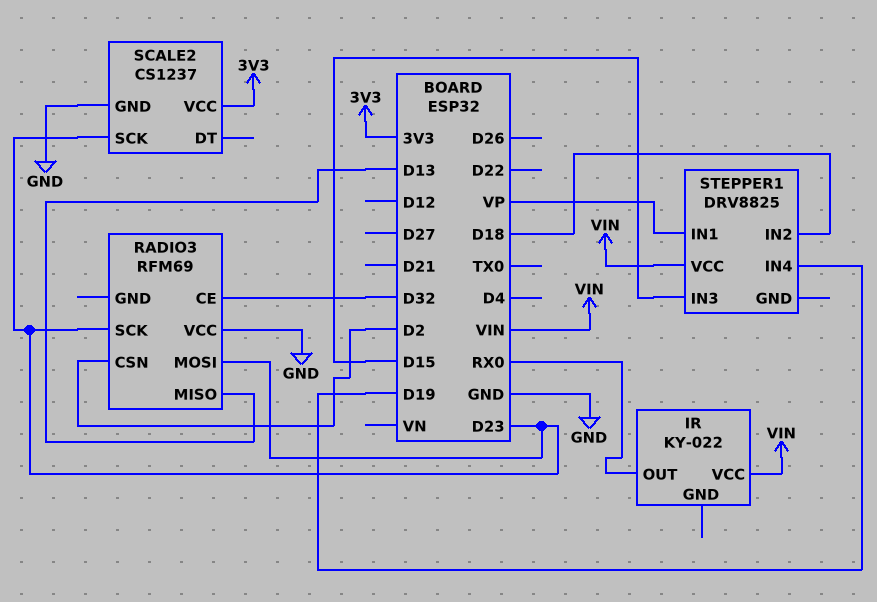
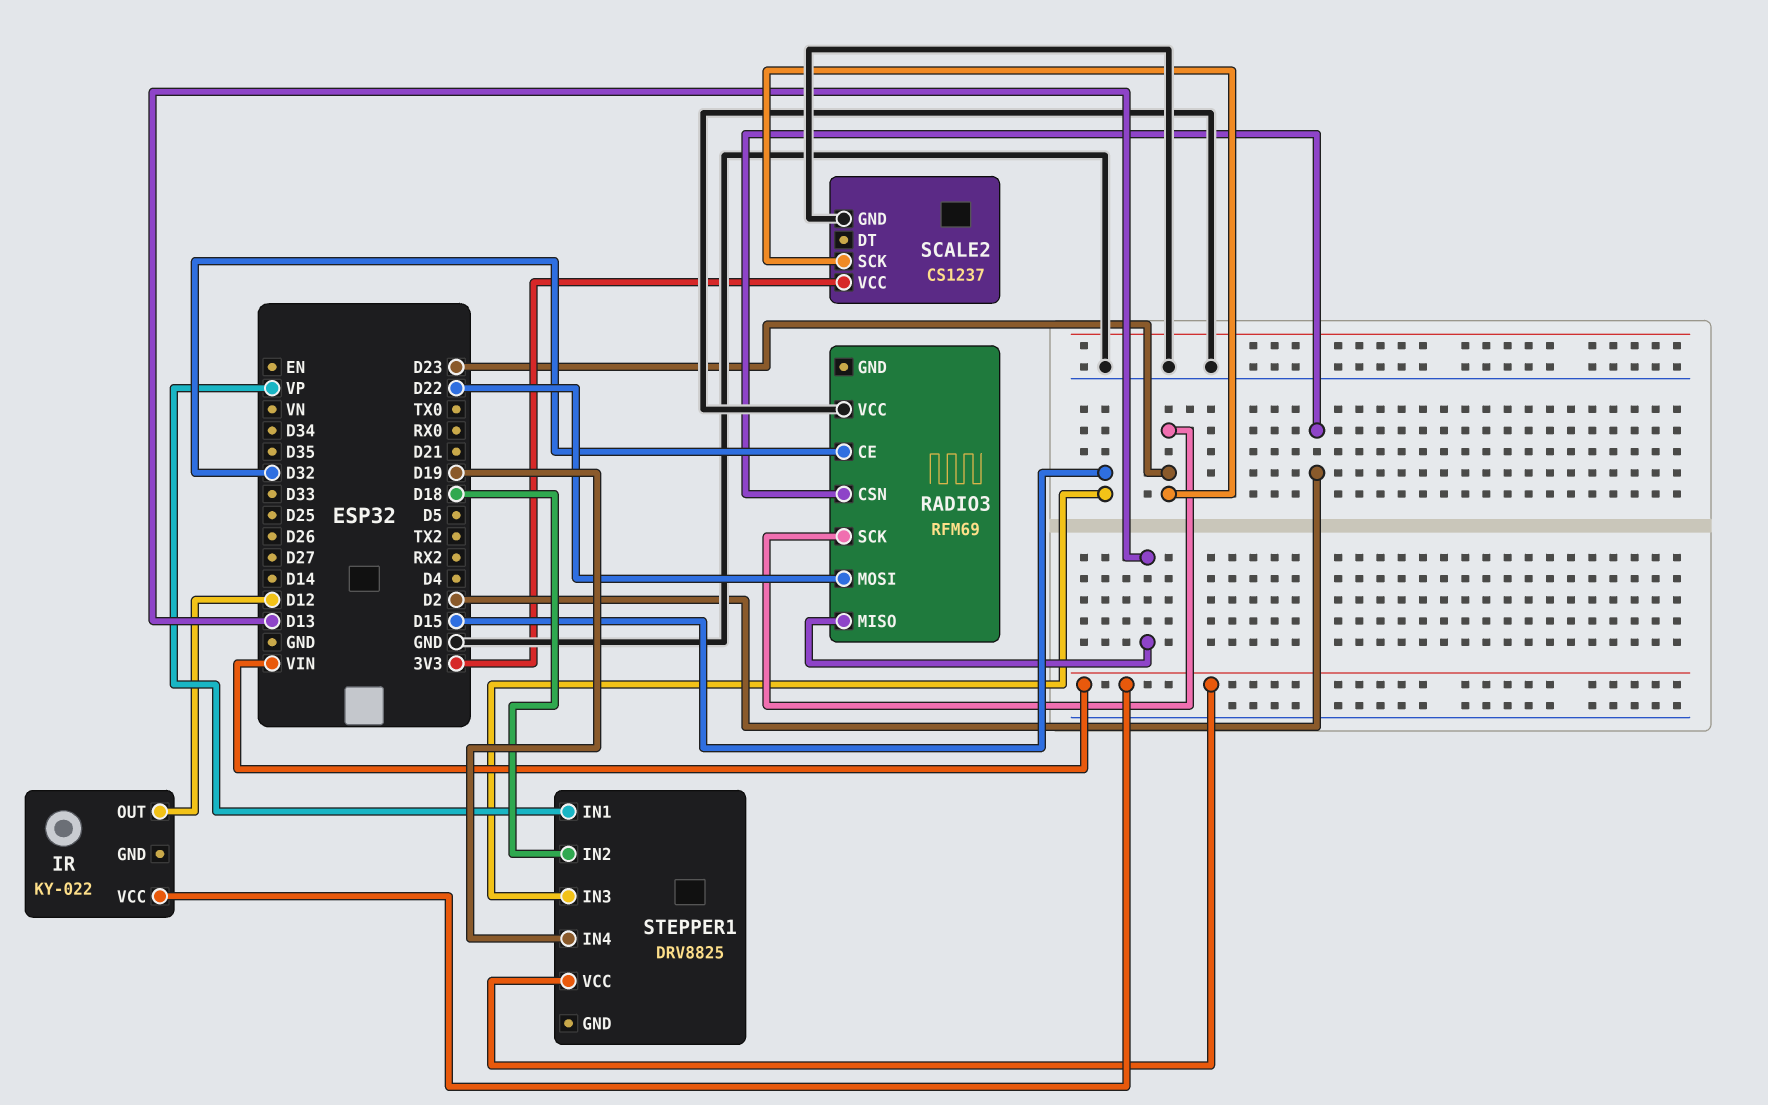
IR pin OUT: RX0 -> D12
RADIO3 pin MOSI: D23 -> D22

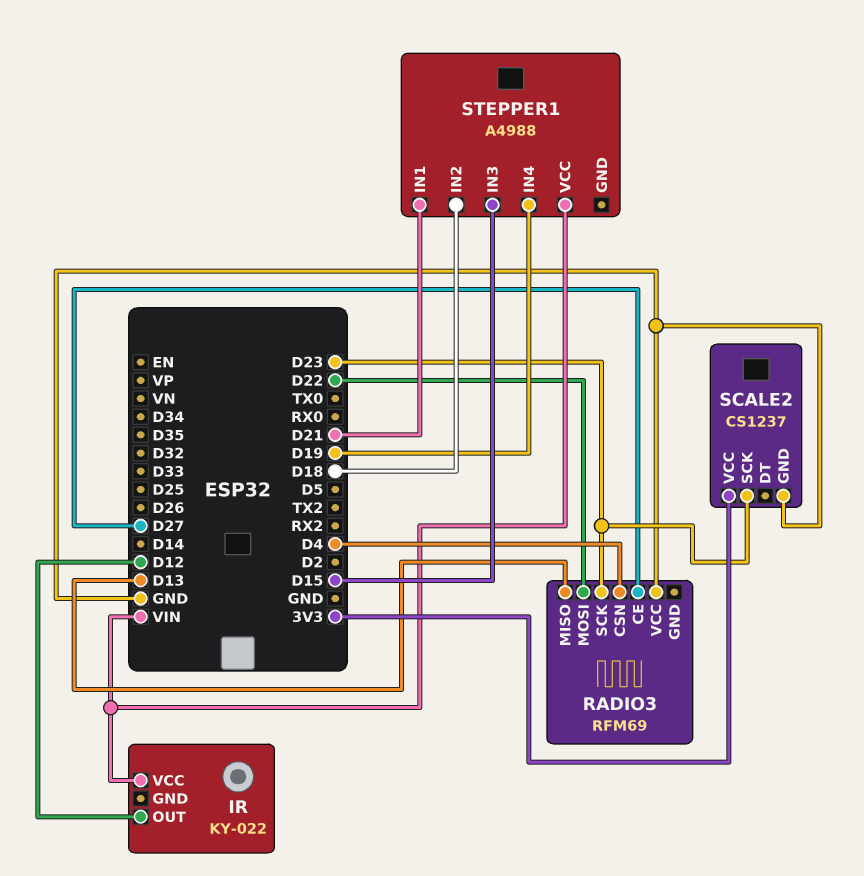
RADIO3 pin CE: D32 -> D27
RADIO3 pin CSN: D2 -> D4
STEPPER1: DRV8825 -> A4988
STEPPER1 pin IN1: VP -> D21

